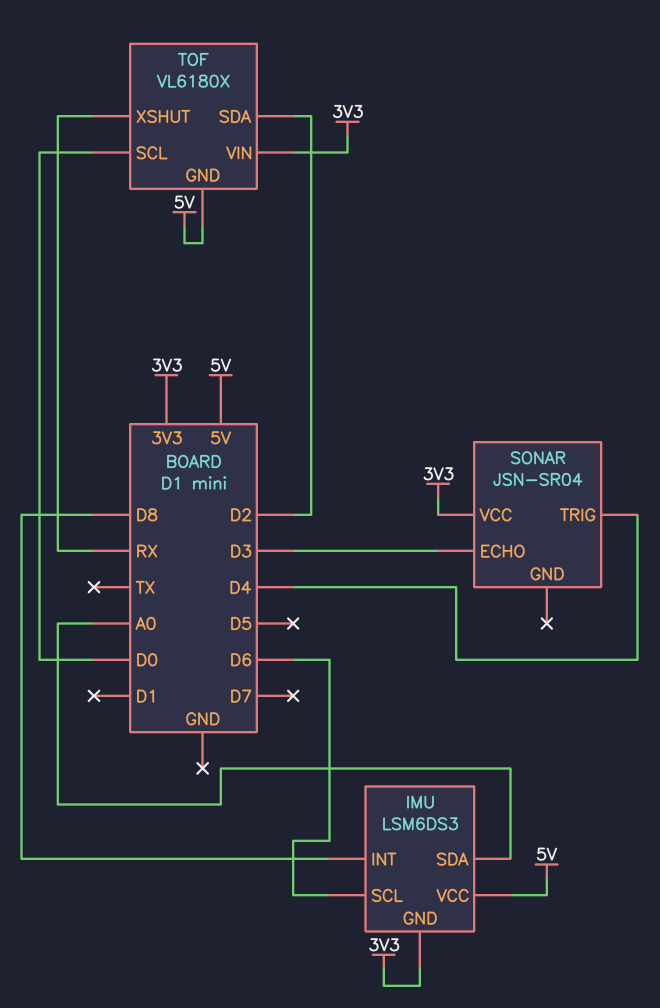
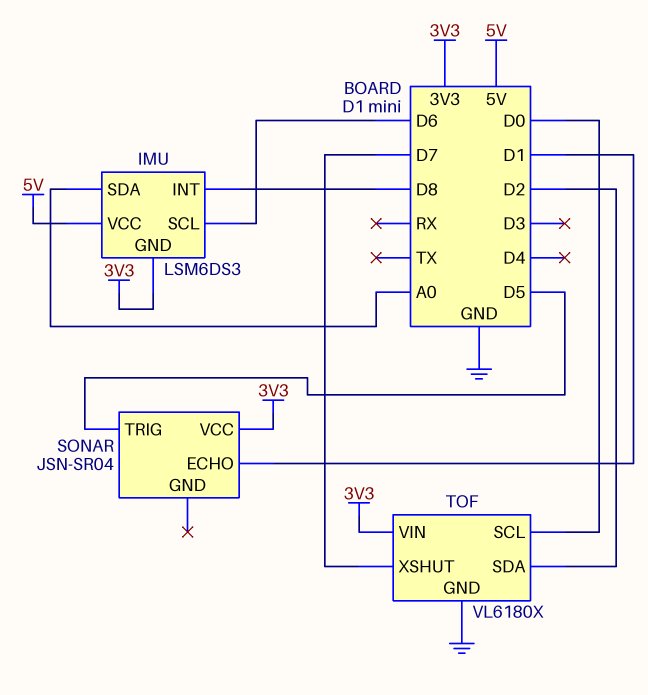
SONAR pin ECHO: D3 -> D1
SONAR pin TRIG: D4 -> D5
TOF pin GND: 5V -> GND
TOF pin XSHUT: RX -> D7

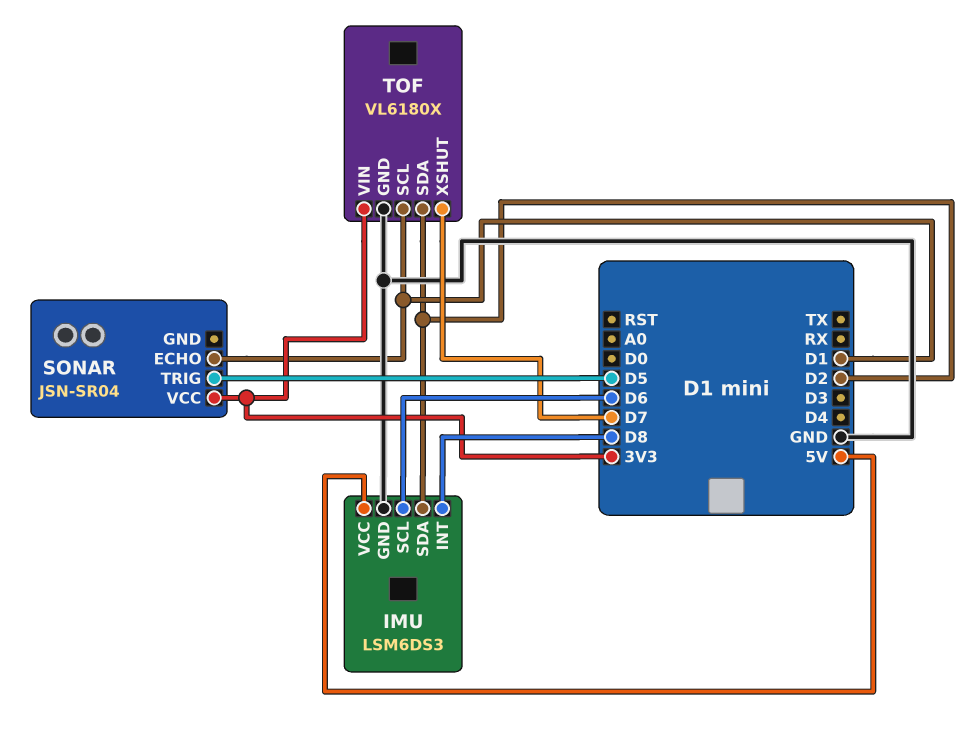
IMU pin GND: 3V3 -> GND
IMU pin SDA: A0 -> D2
TOF pin SCL: D0 -> D1

